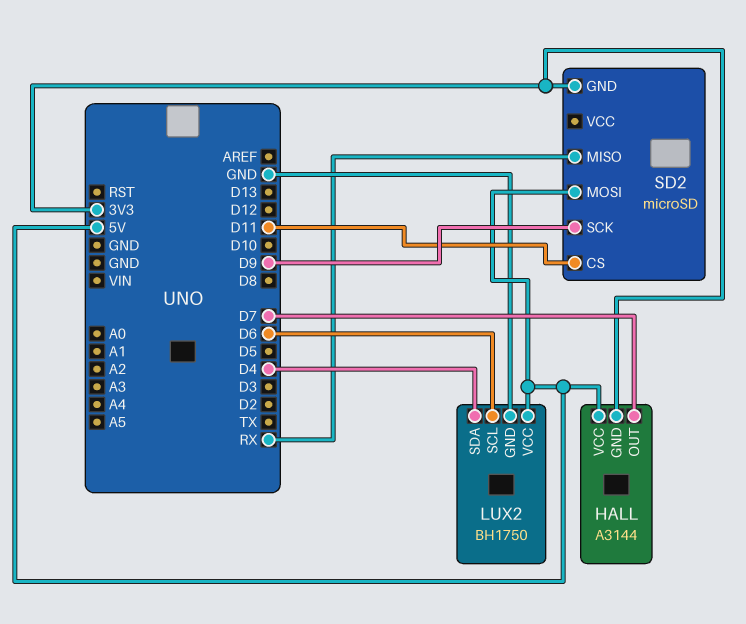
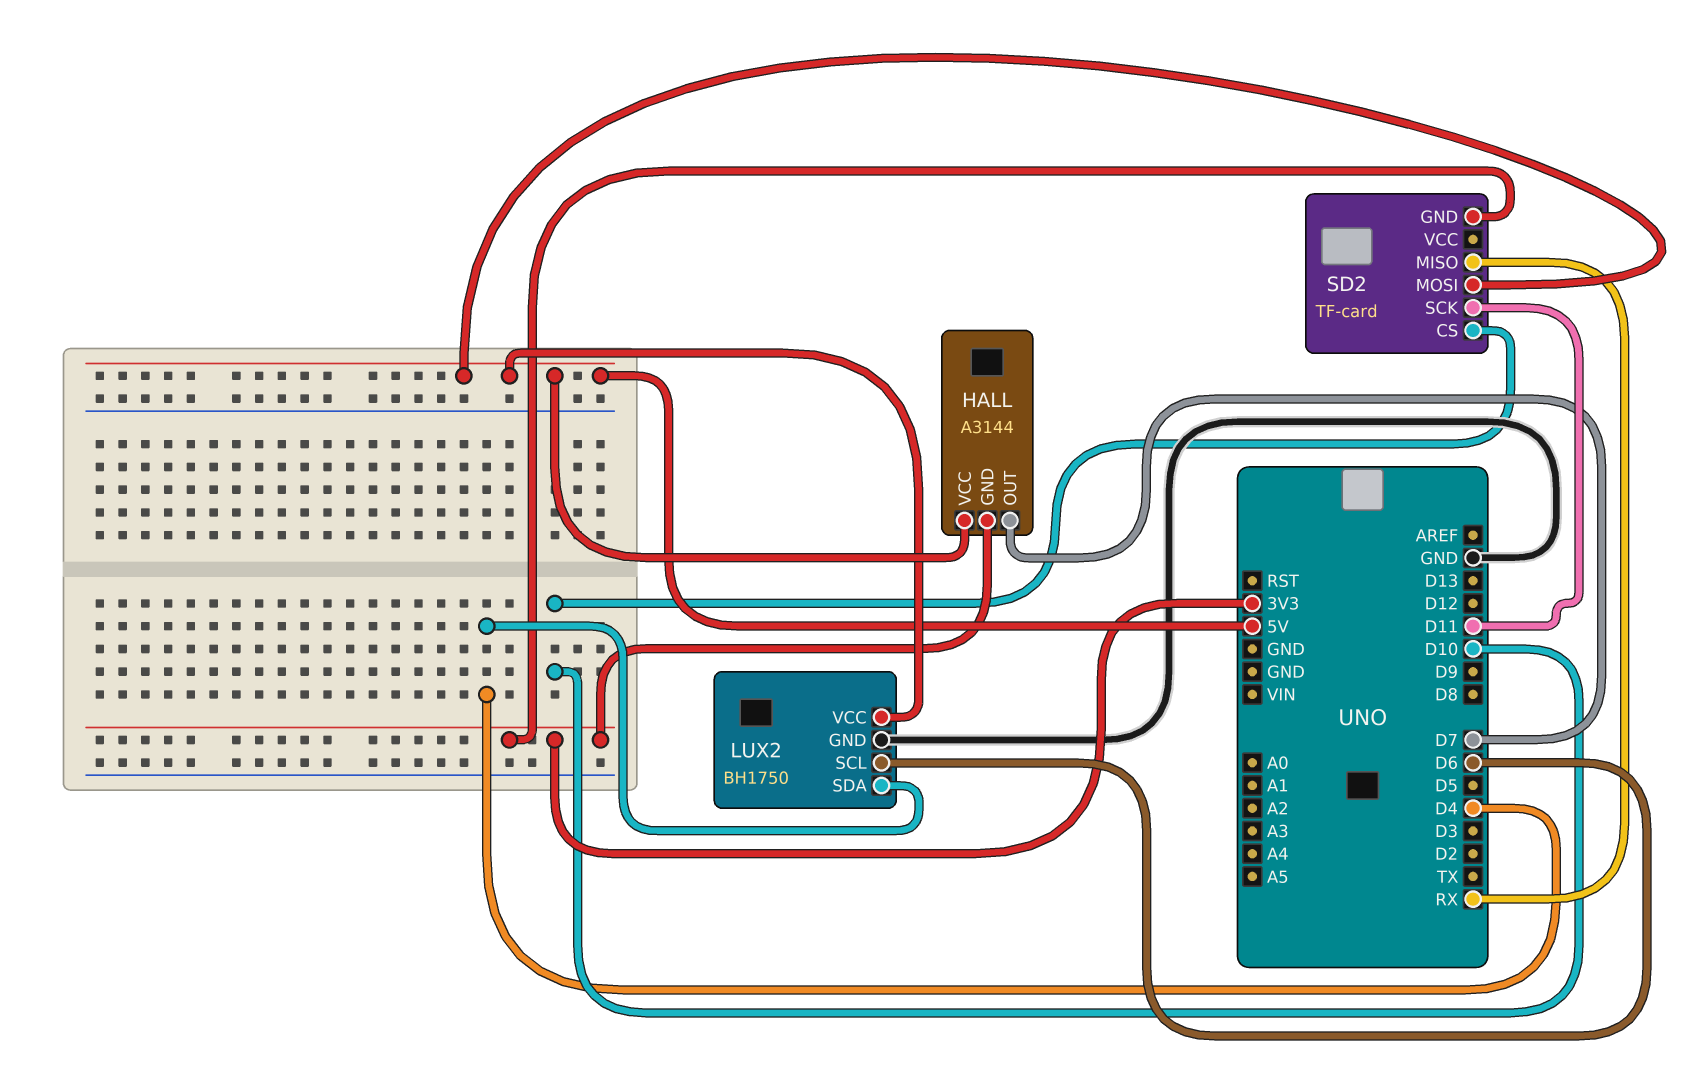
SD2: microSD -> TF-card
SD2 pin CS: D11 -> D10
SD2 pin SCK: D9 -> D11

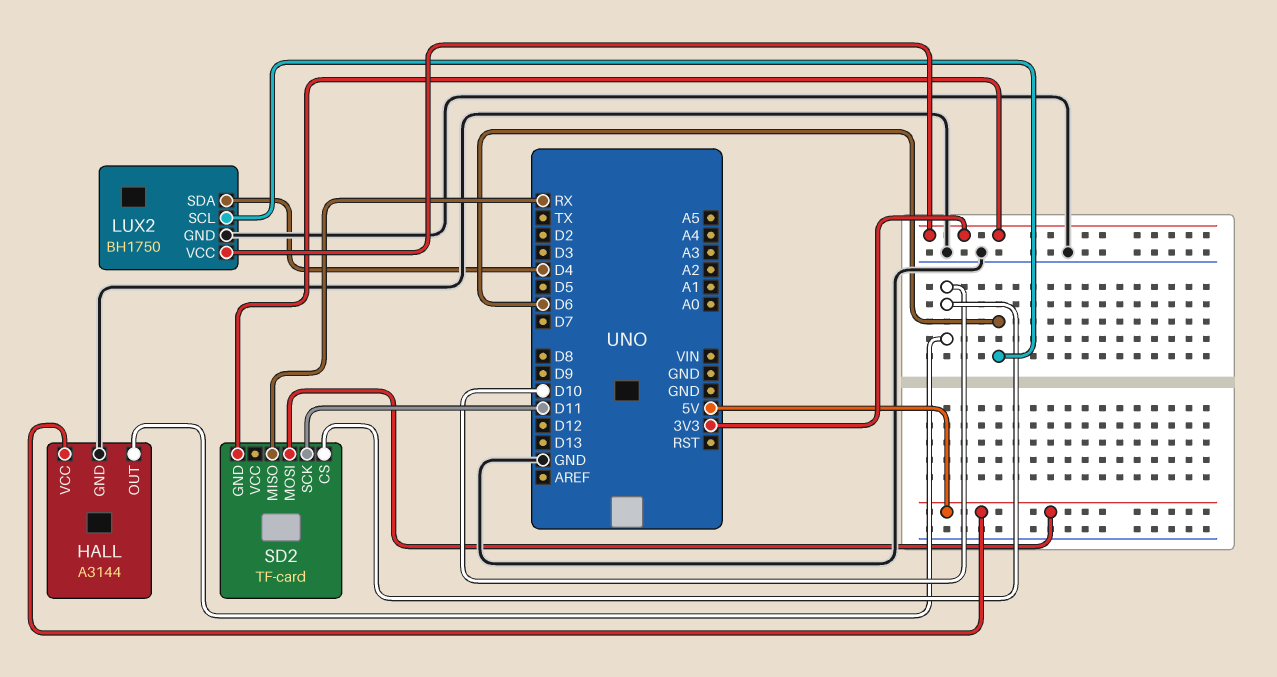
HALL pin GND: 3V3 -> GND
HALL pin OUT: D7 -> D10
LUX2 pin VCC: 5V -> 3V3

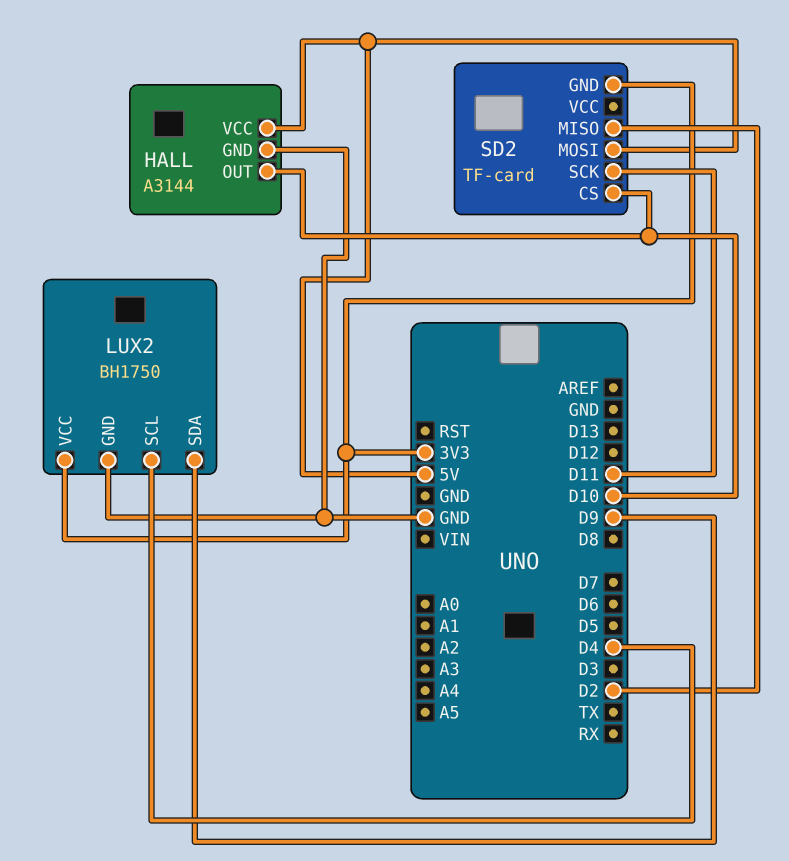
LUX2 pin SCL: D6 -> D4
LUX2 pin SDA: D4 -> D9
SD2 pin MISO: RX -> D2

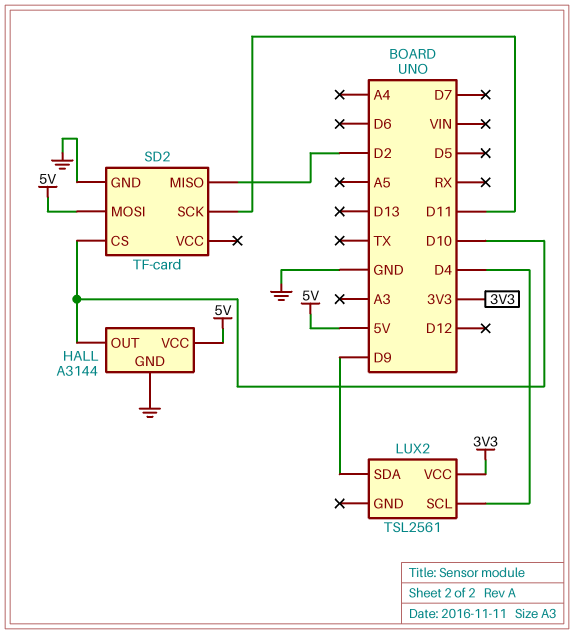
LUX2: BH1750 -> TSL2561
LUX2 pin GND: GND -> none
SD2 pin GND: 3V3 -> GND

